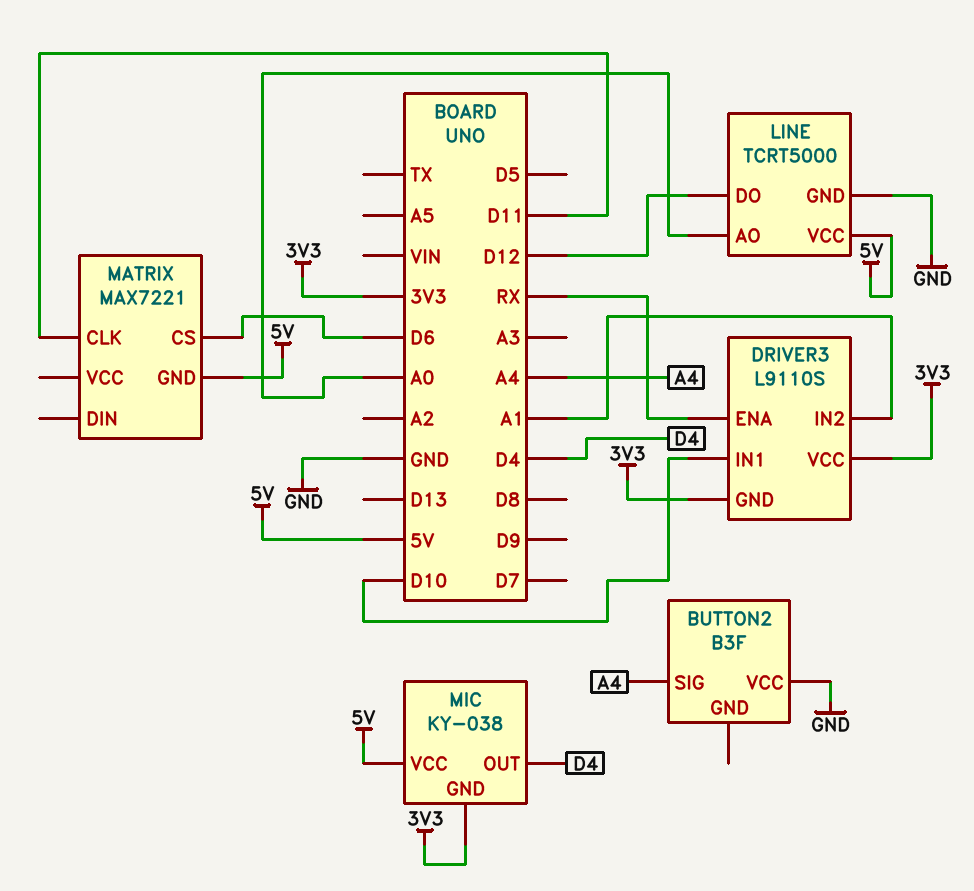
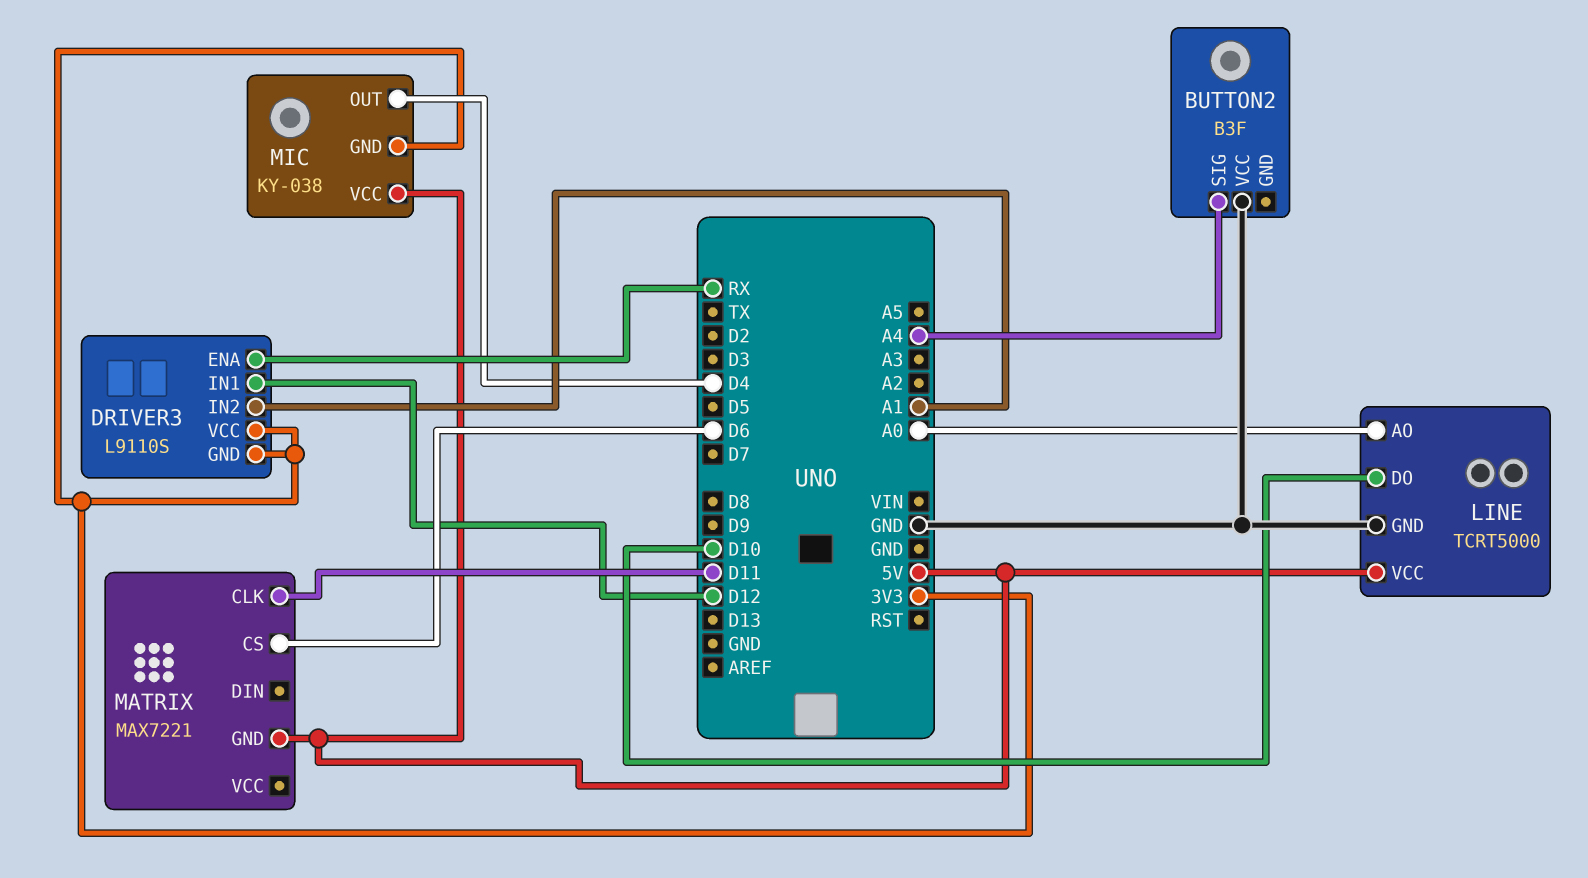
DRIVER3 pin IN1: D10 -> D12
LINE pin DO: D12 -> D10

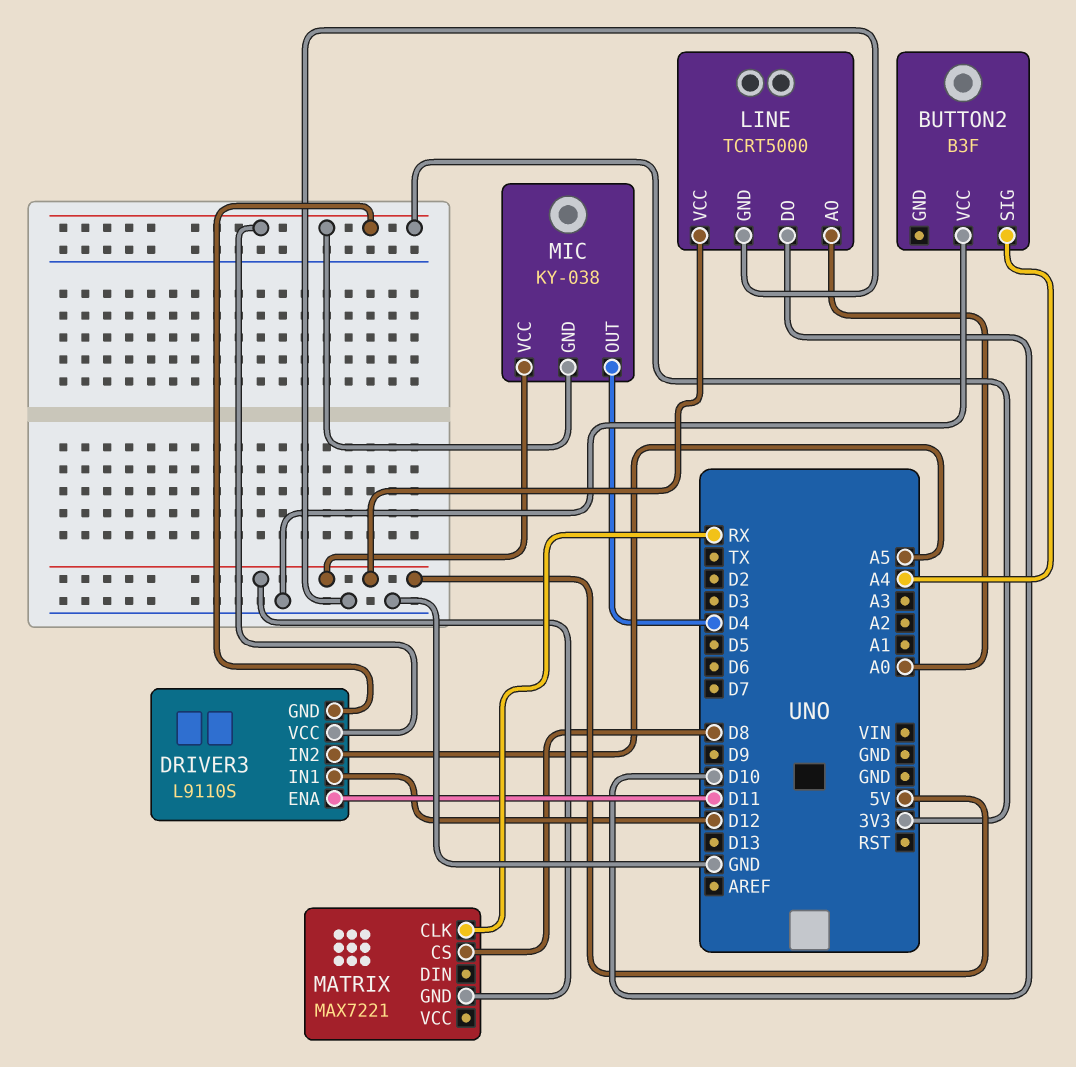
DRIVER3 pin ENA: RX -> D11
DRIVER3 pin IN2: A1 -> A5
MATRIX pin CLK: D11 -> RX
MATRIX pin CS: D6 -> D8

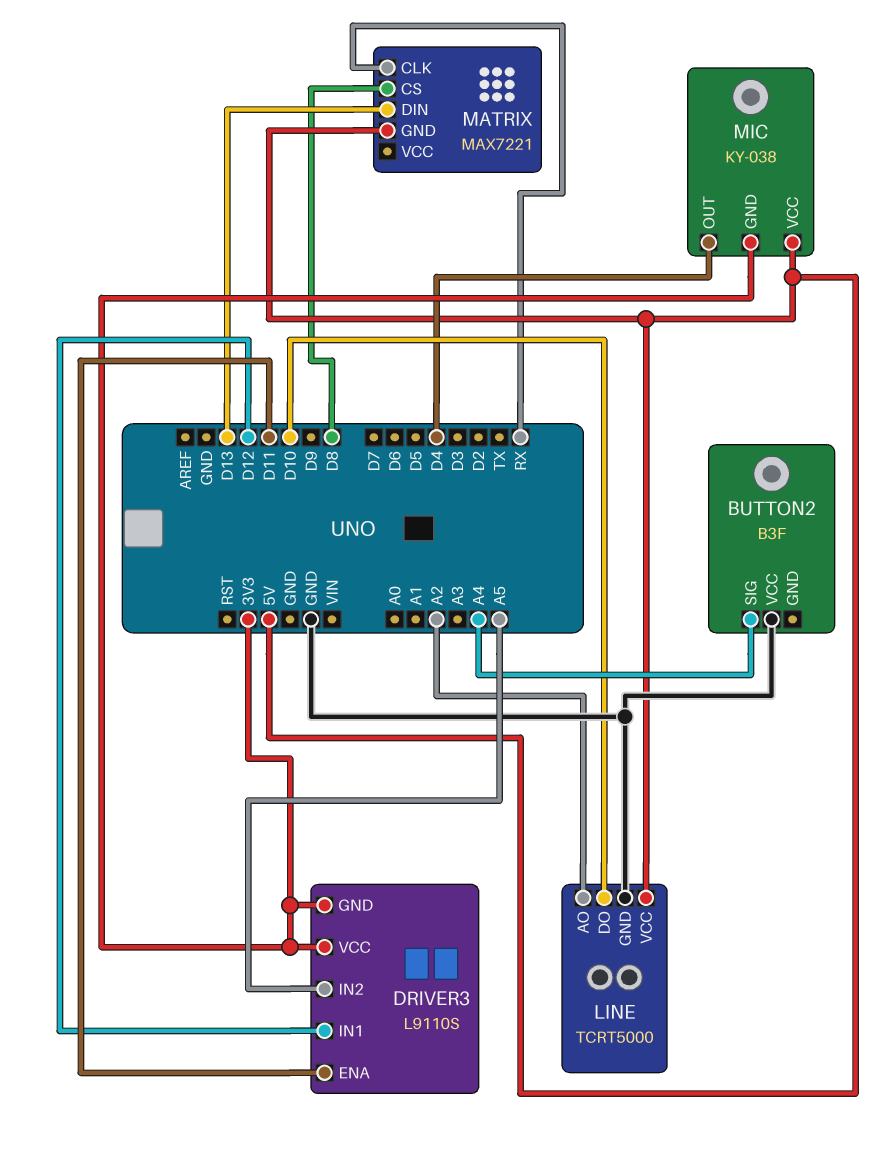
LINE pin AO: A0 -> A2
MATRIX pin DIN: none -> D13

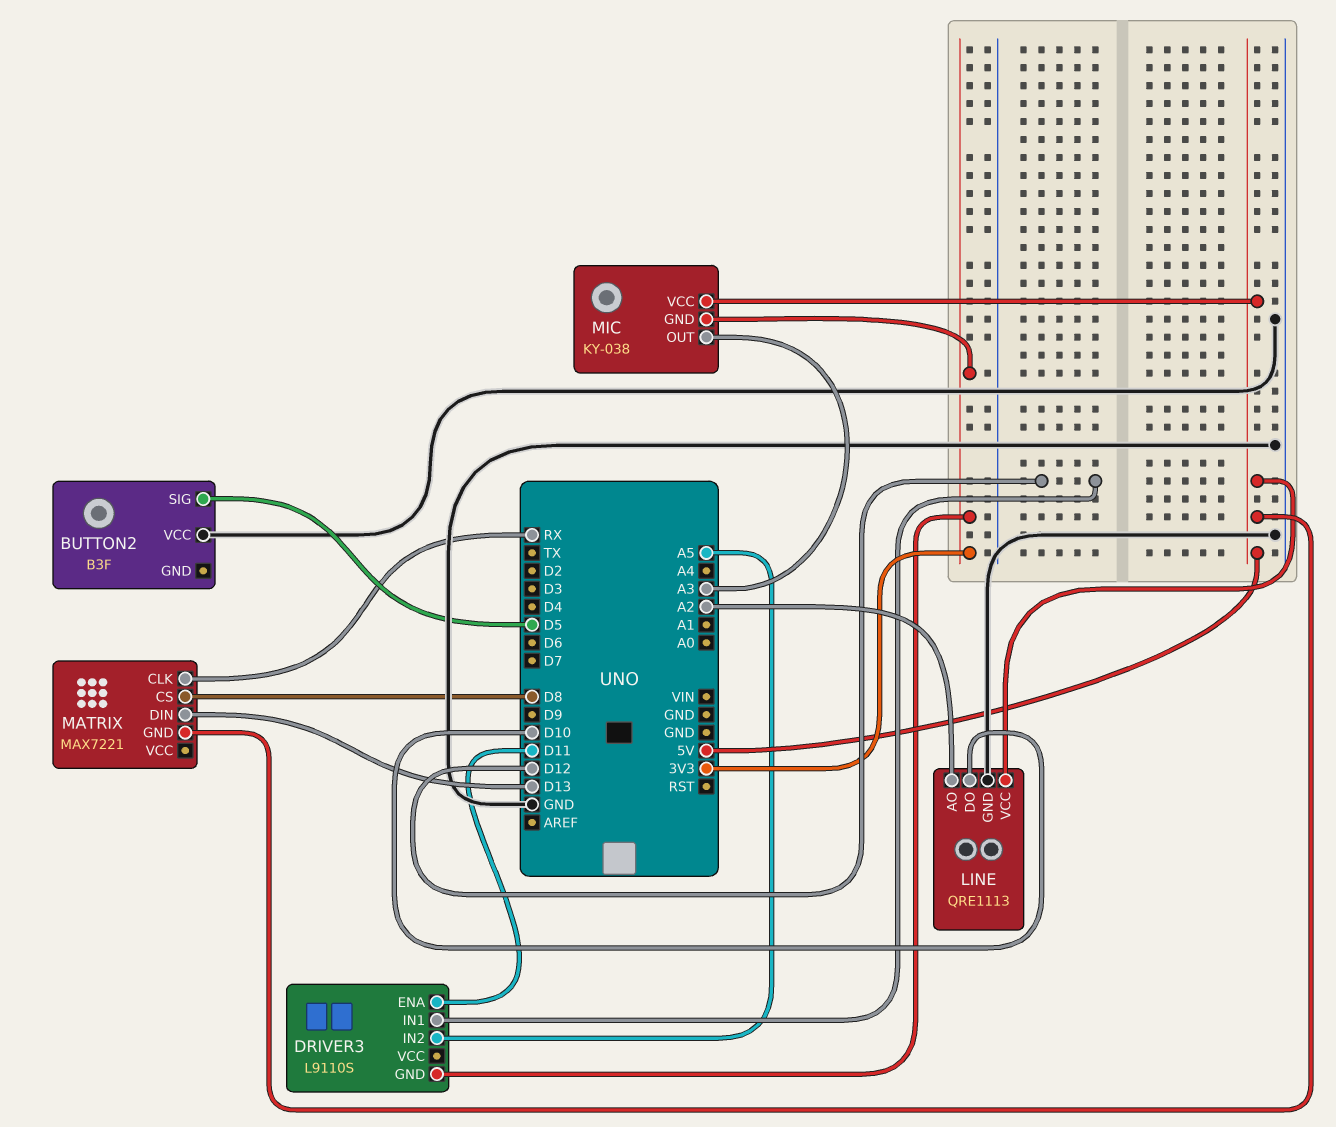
BUTTON2 pin SIG: A4 -> D5
DRIVER3 pin VCC: 3V3 -> none
LINE: TCRT5000 -> QRE1113
MIC pin OUT: D4 -> A3

